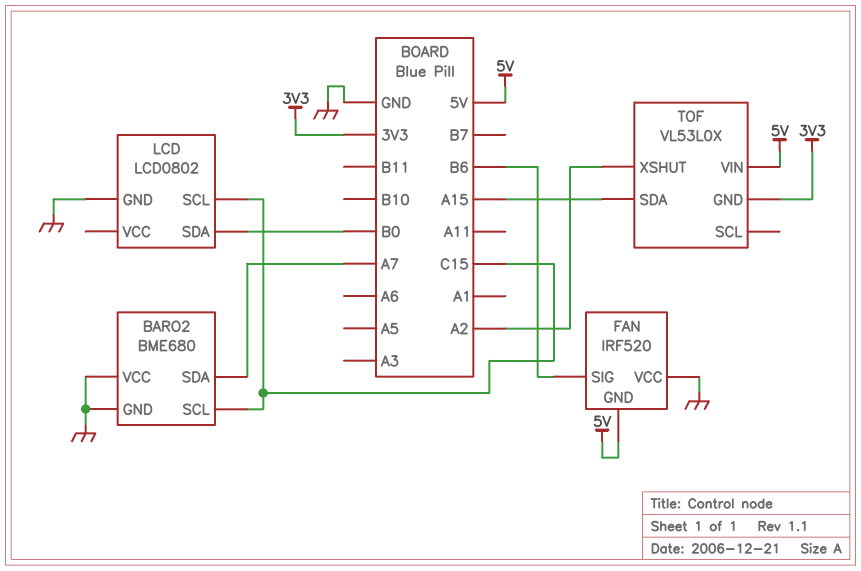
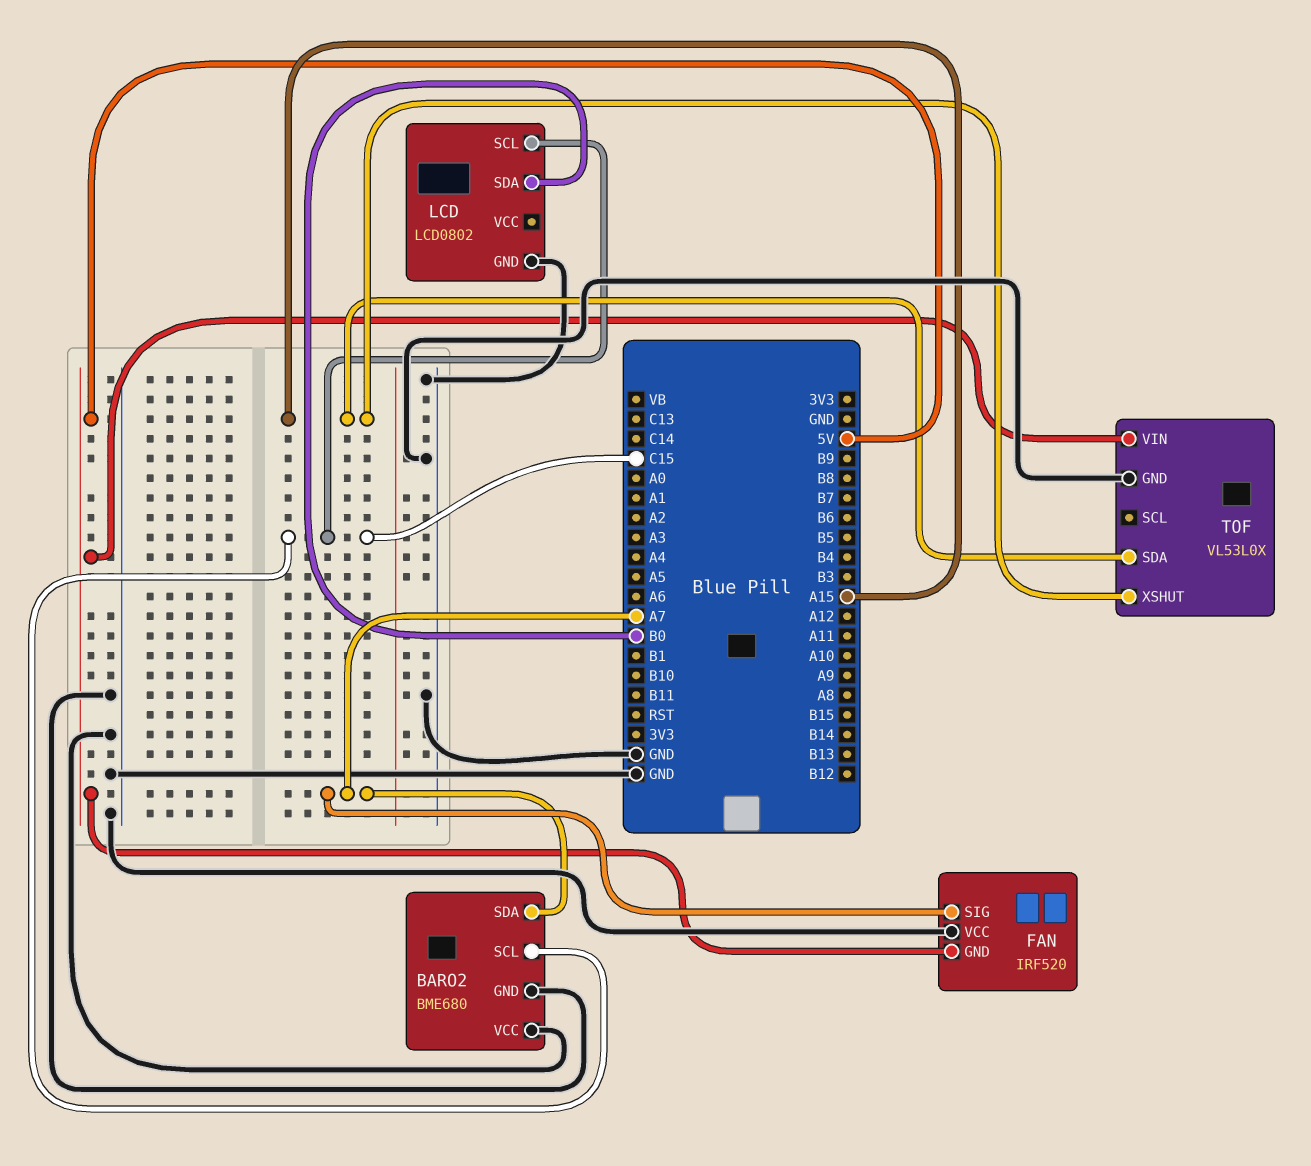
FAN pin SIG: B6 -> A7
TOF pin GND: 3V3 -> GND
TOF pin XSHUT: A2 -> A15

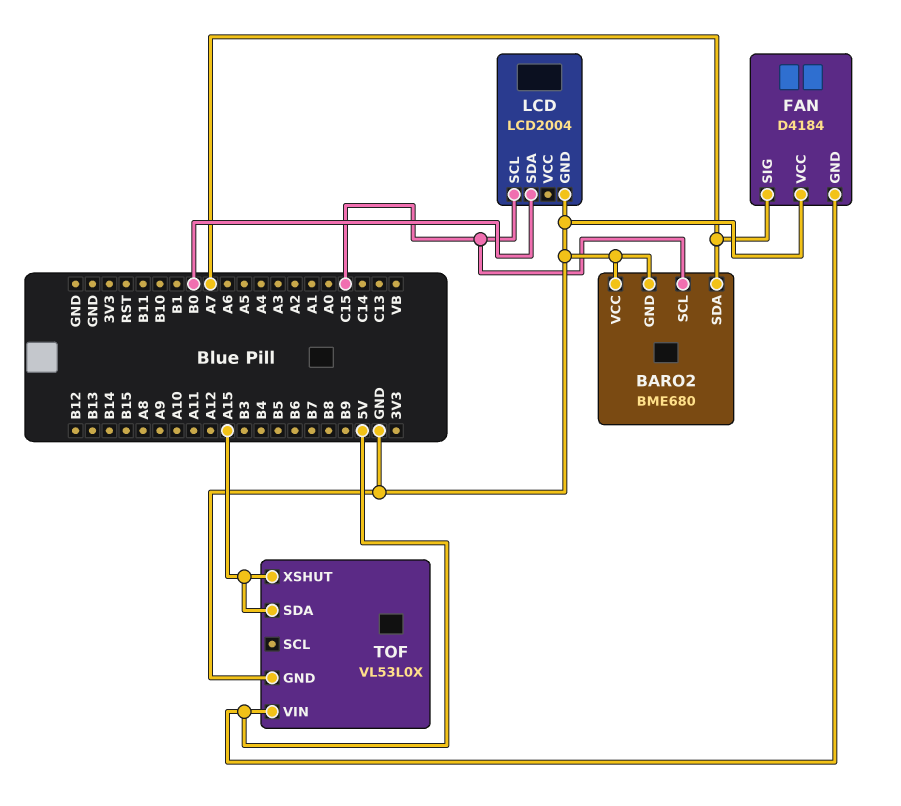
FAN: IRF520 -> D4184
LCD: LCD0802 -> LCD2004

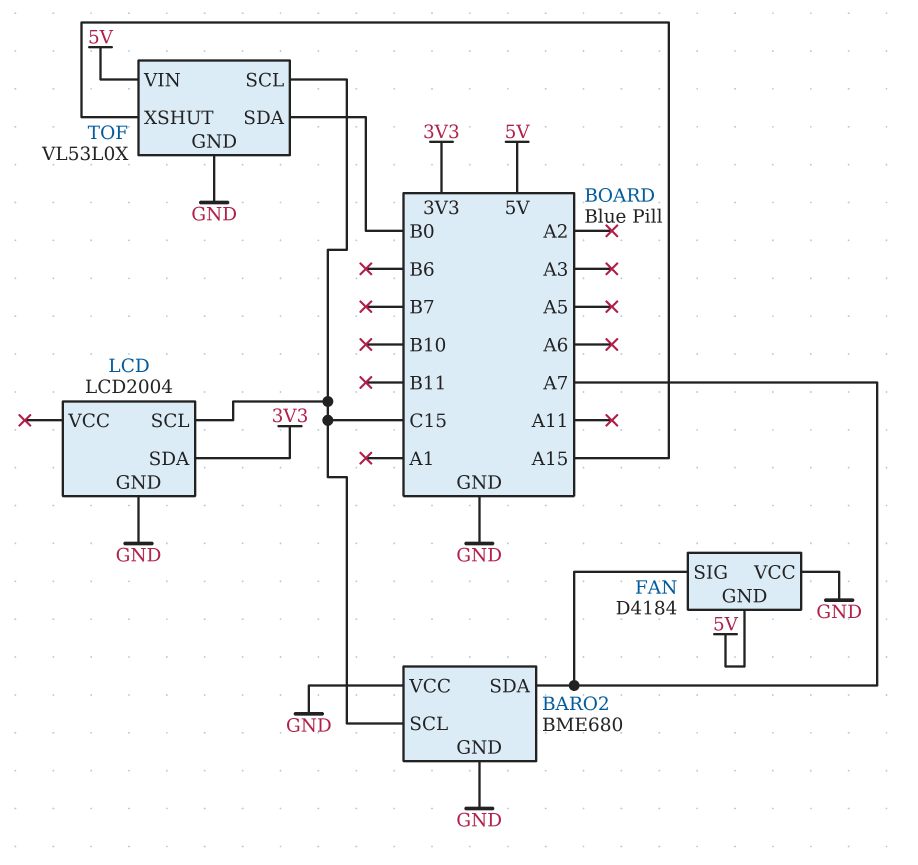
LCD pin SDA: B0 -> 3V3
TOF pin SCL: none -> C15
TOF pin SDA: A15 -> B0

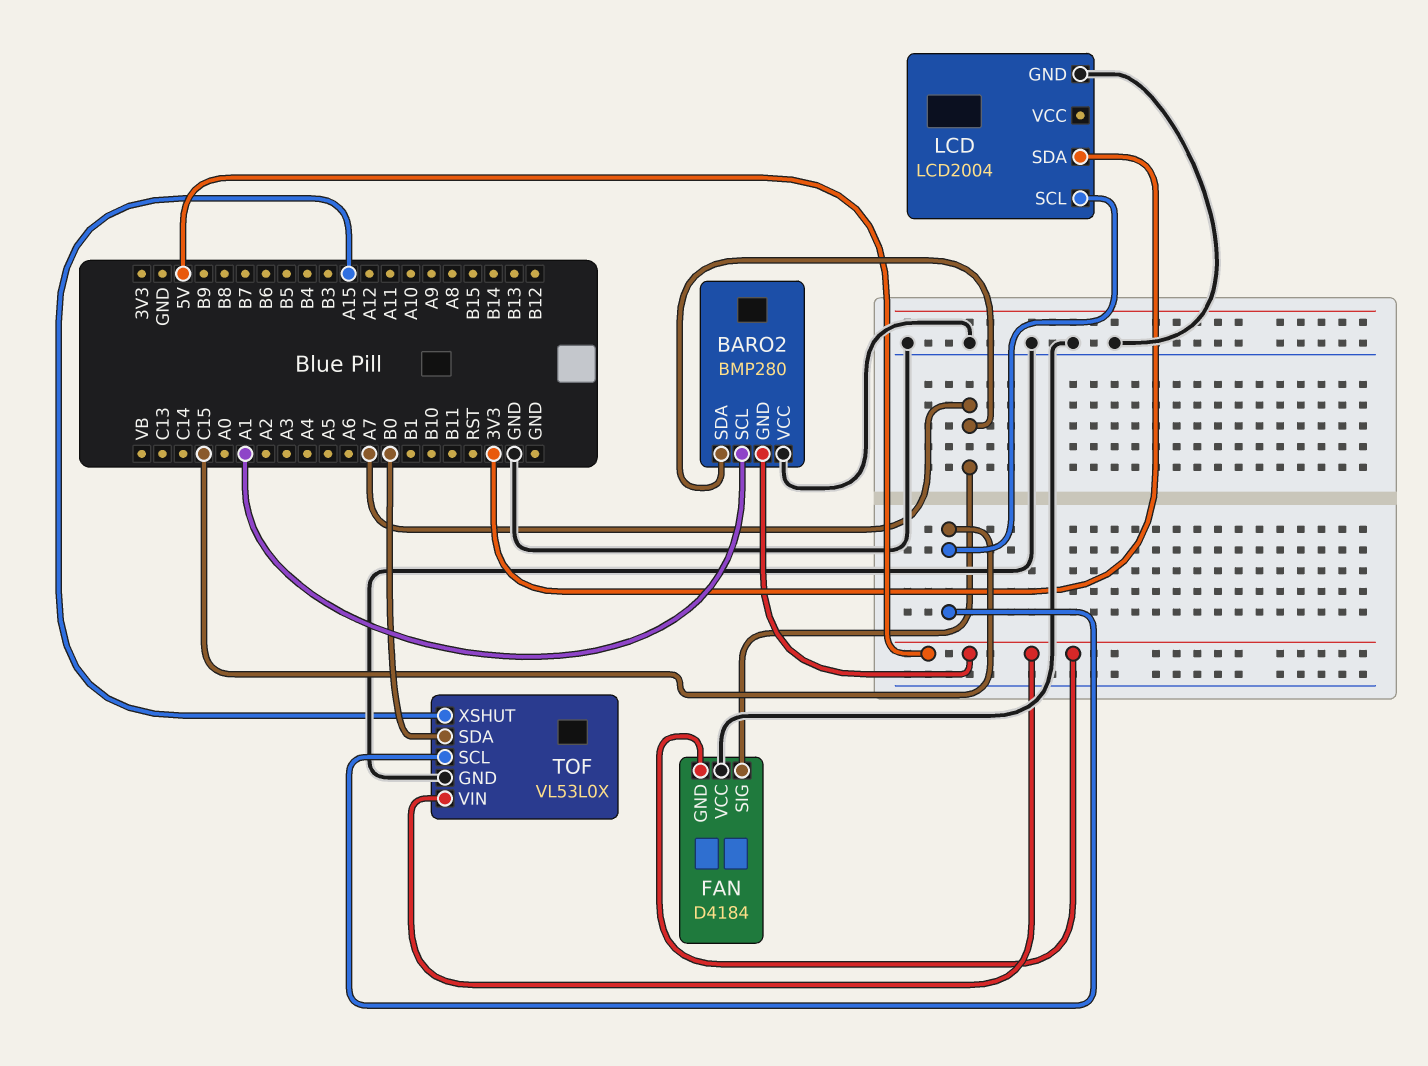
BARO2: BME680 -> BMP280
BARO2 pin GND: GND -> 5V
BARO2 pin SCL: C15 -> A1

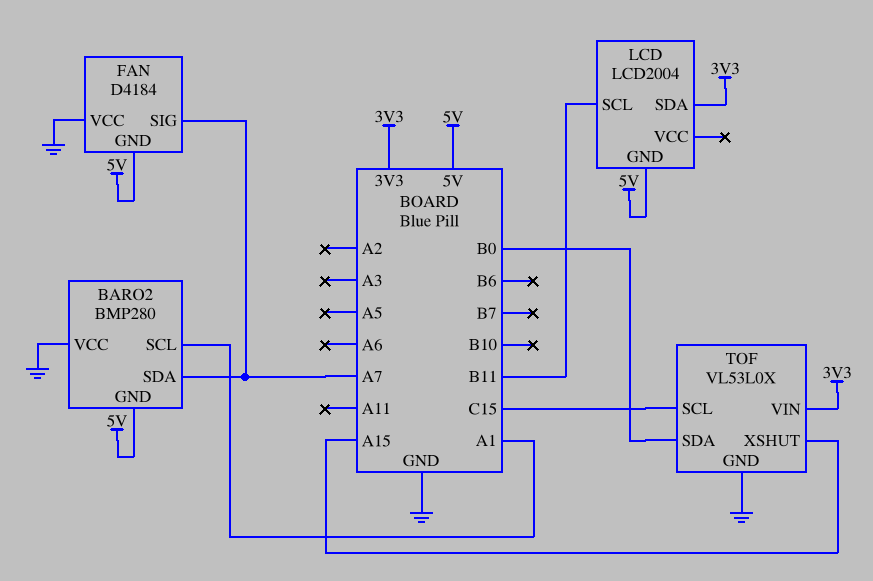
LCD pin GND: GND -> 5V
LCD pin SCL: C15 -> B11
TOF pin VIN: 5V -> 3V3

